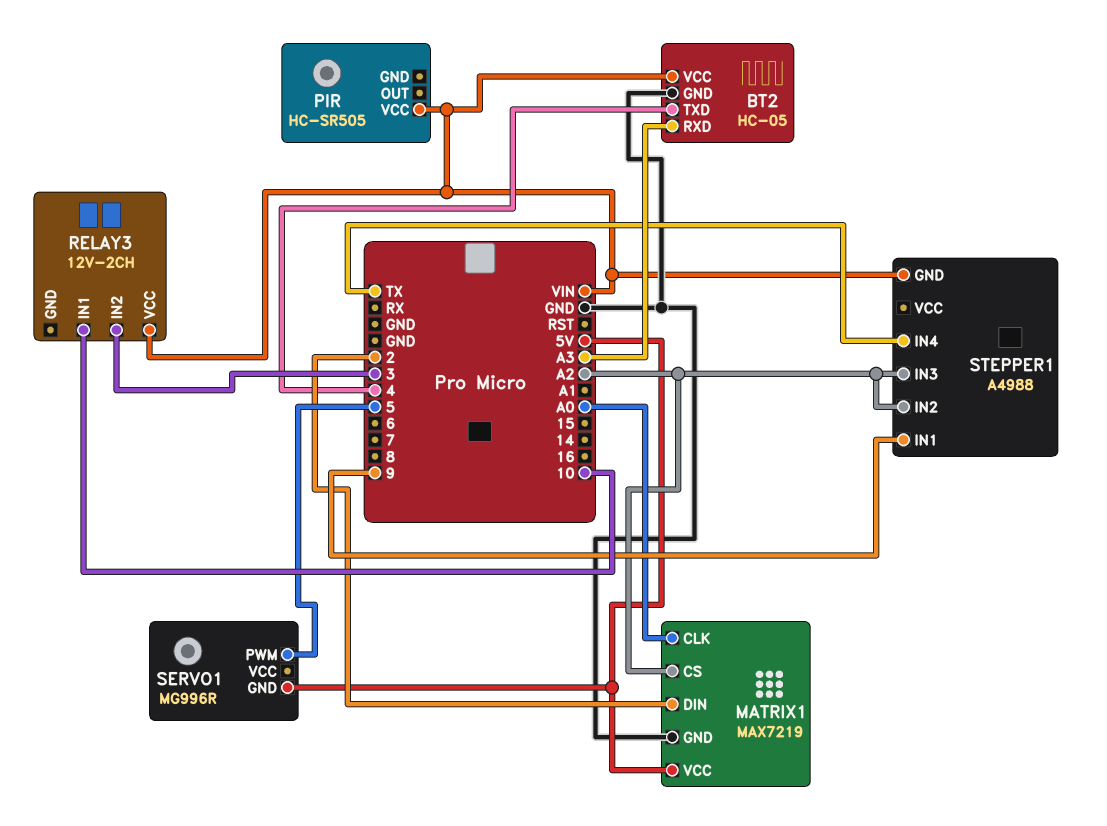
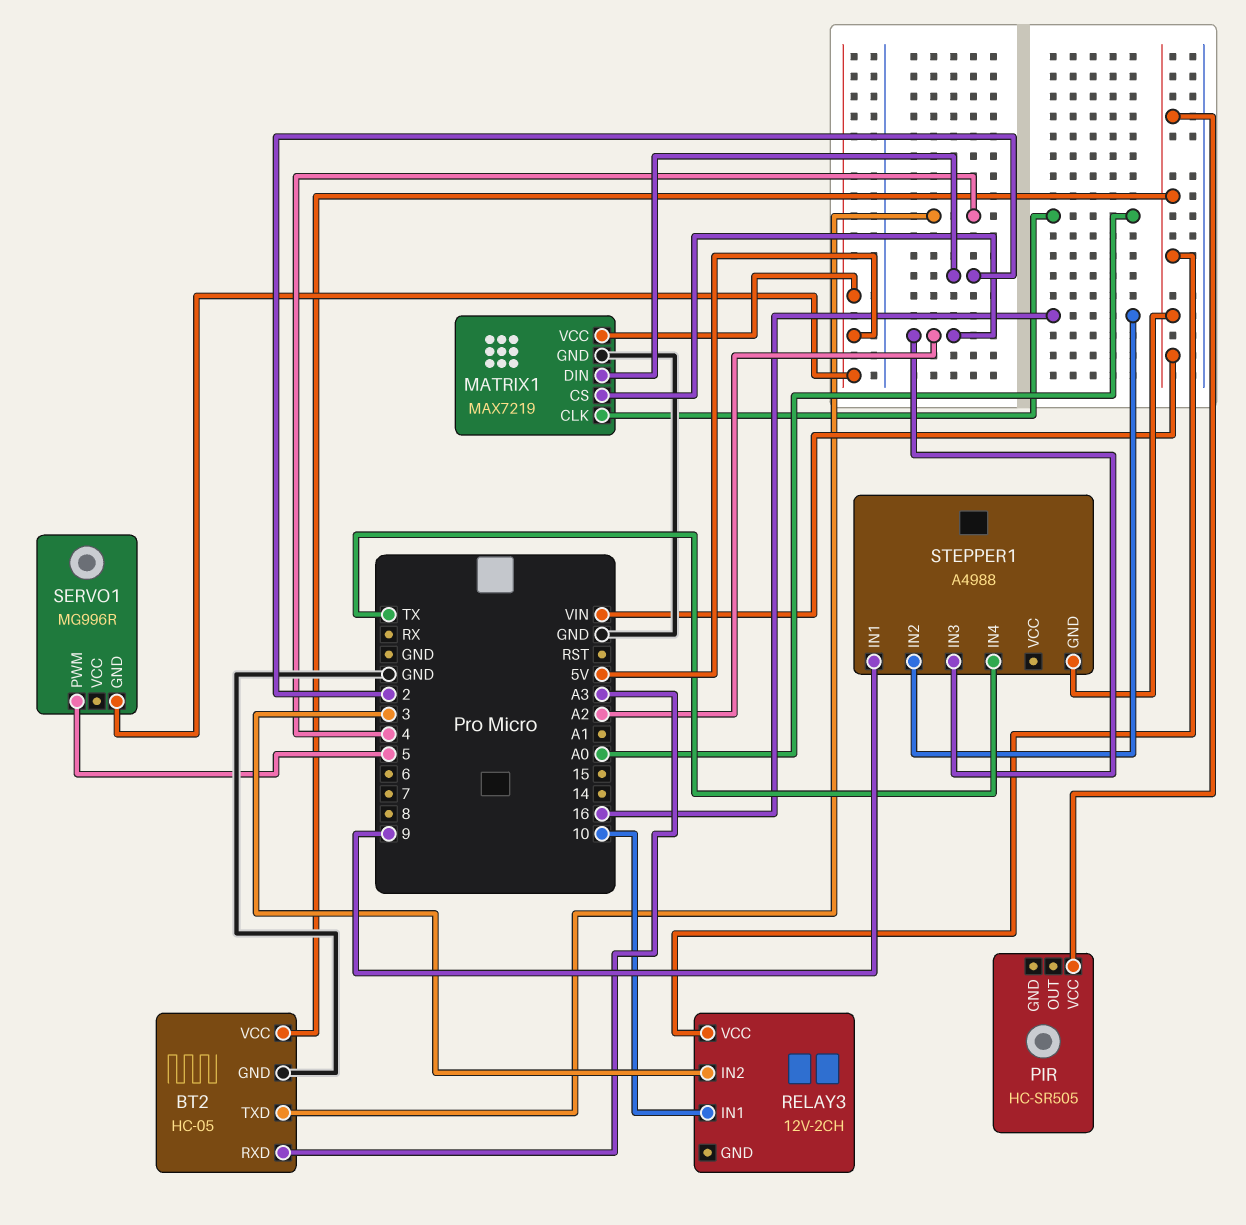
STEPPER1 pin IN2: A2 -> 16

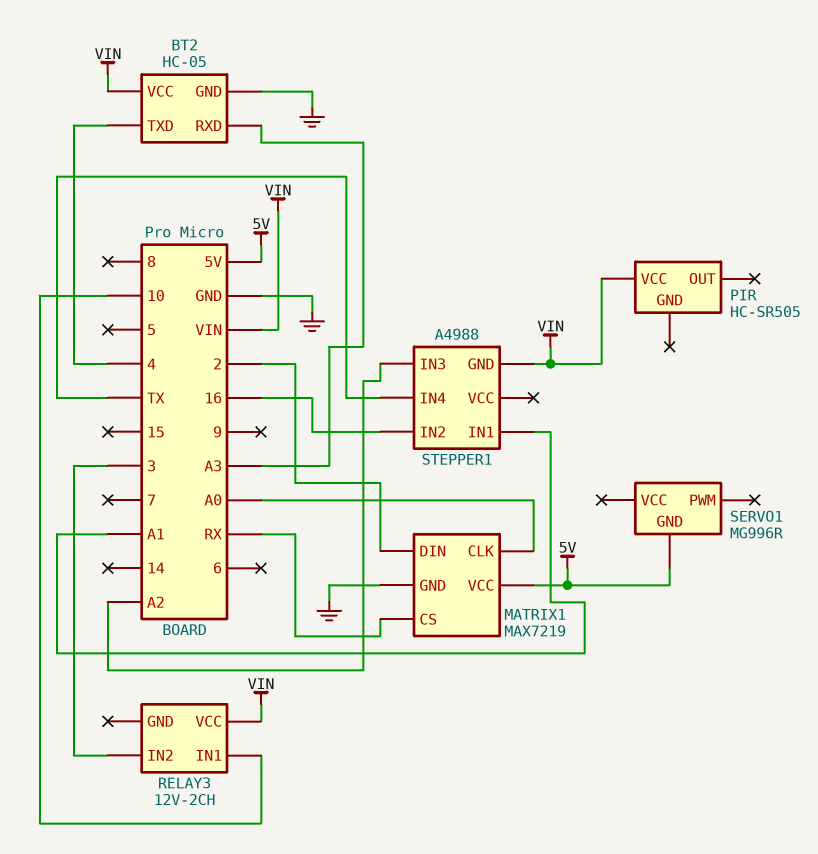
MATRIX1 pin CS: A2 -> RX
SERVO1 pin PWM: 5 -> none
STEPPER1 pin IN1: 9 -> A1

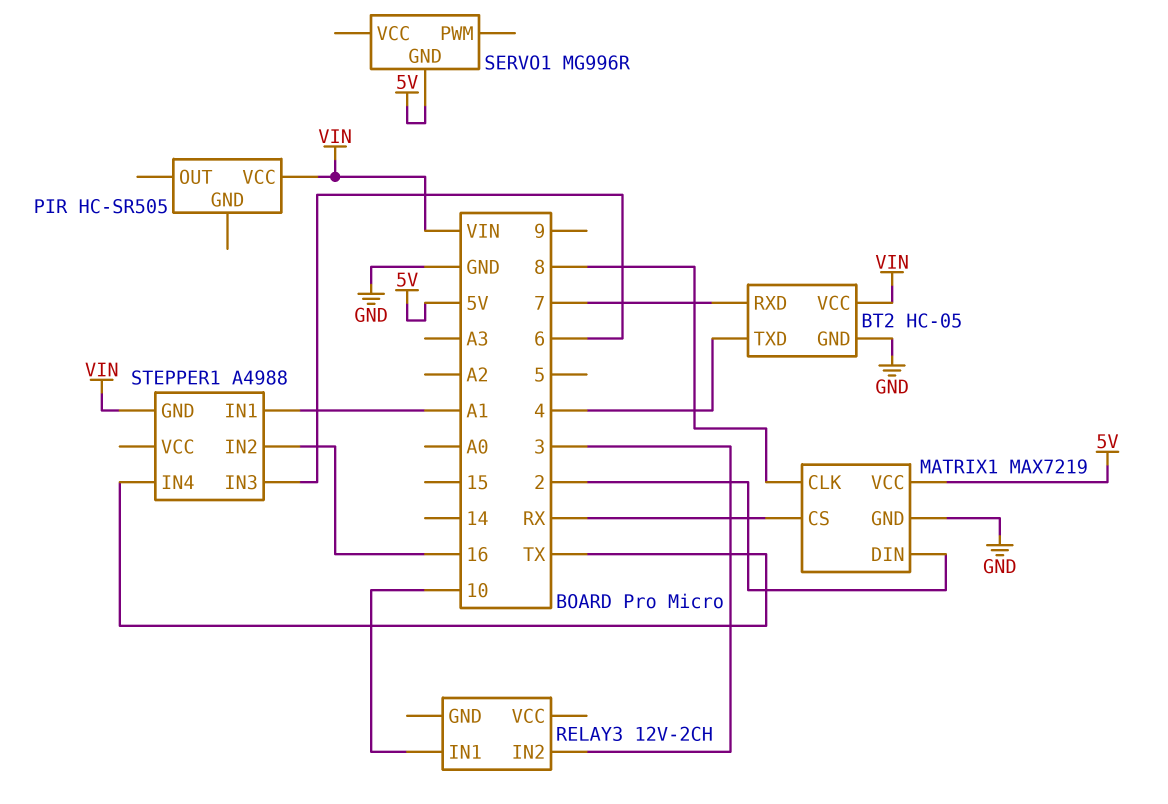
BT2 pin RXD: A3 -> 7
MATRIX1 pin CLK: A0 -> 8
RELAY3 pin VCC: VIN -> none
STEPPER1 pin IN3: A2 -> 6

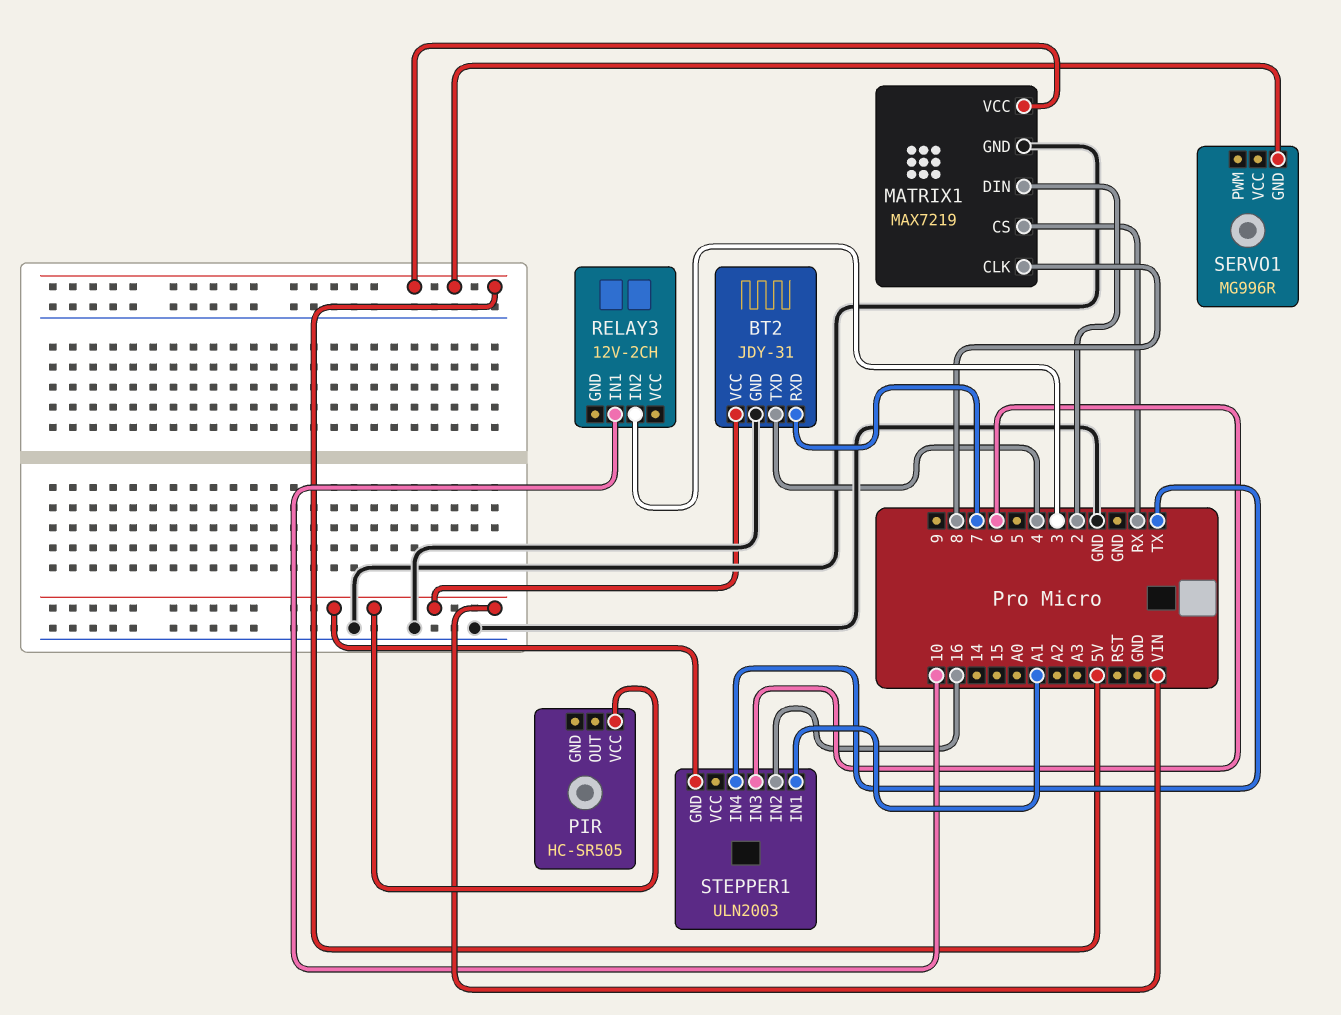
BT2: HC-05 -> JDY-31
STEPPER1: A4988 -> ULN2003

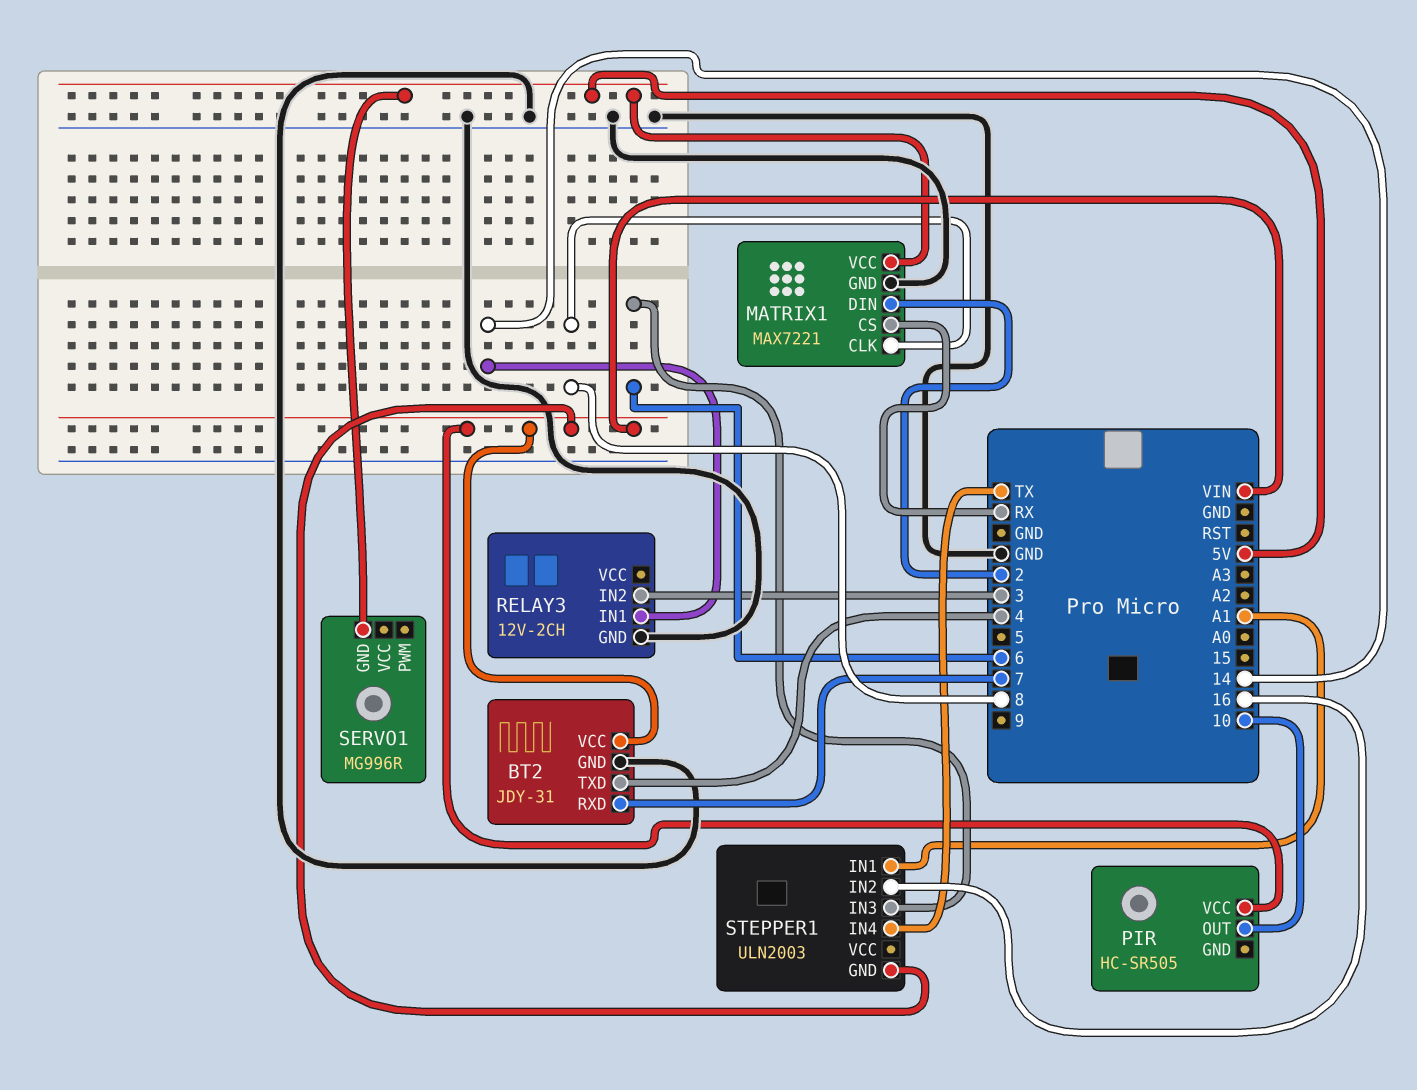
MATRIX1: MAX7219 -> MAX7221
PIR pin OUT: none -> 10
RELAY3 pin GND: none -> GND
RELAY3 pin IN1: 10 -> 14

